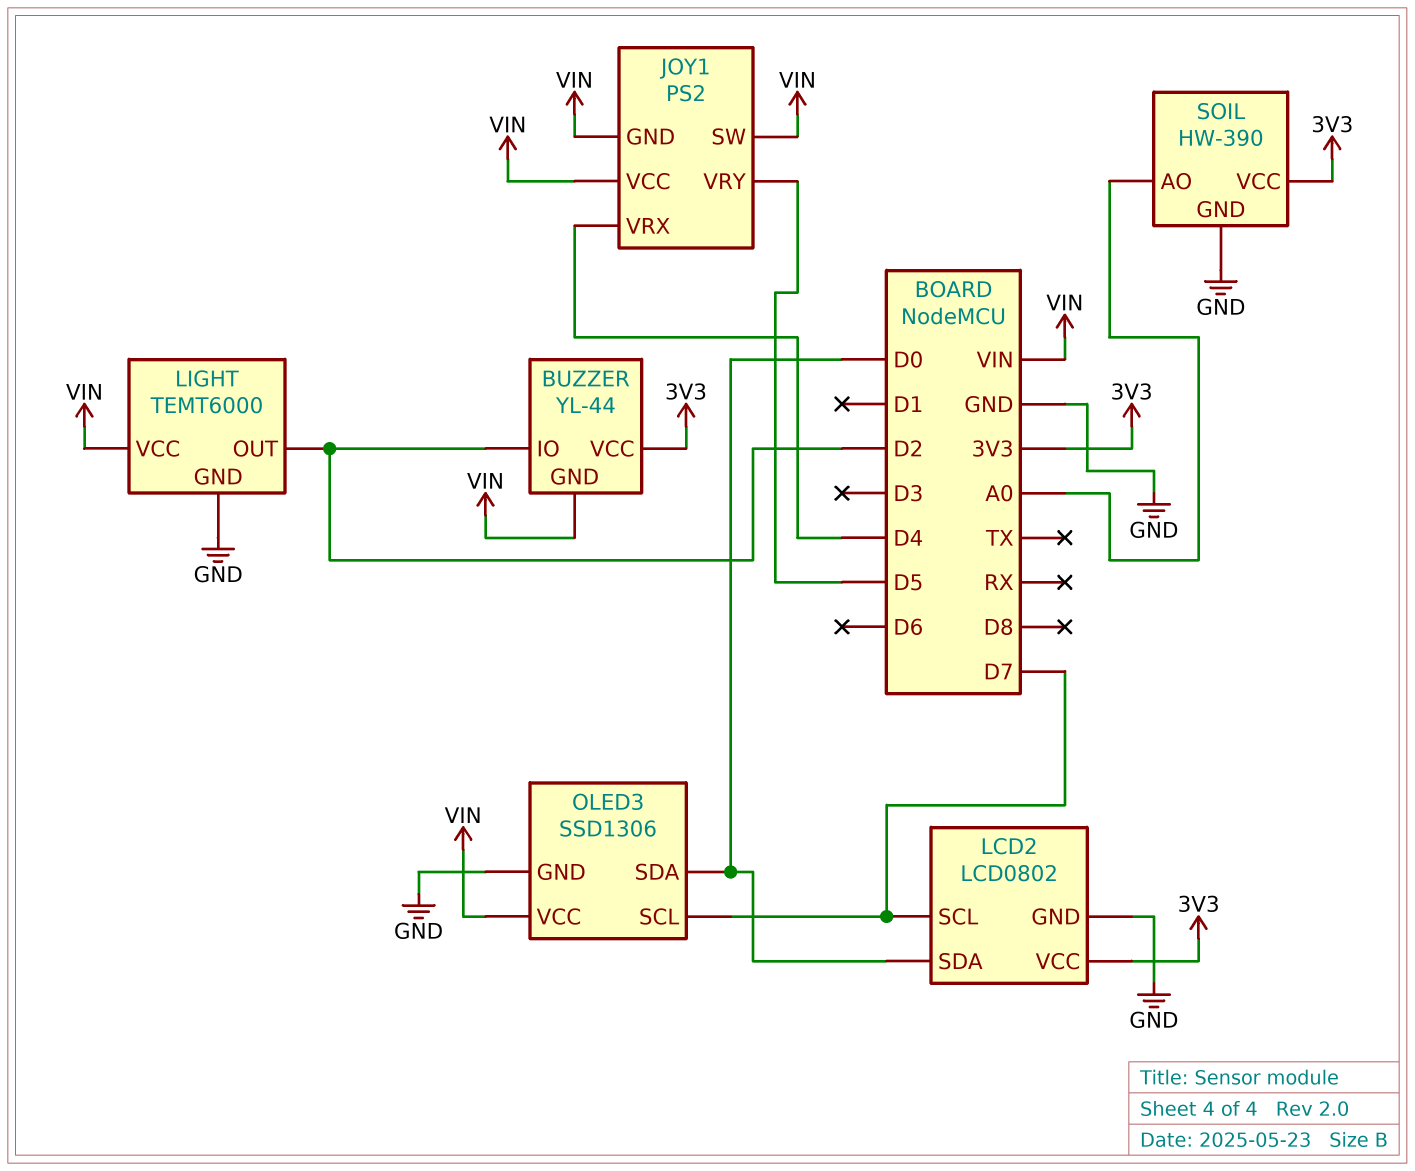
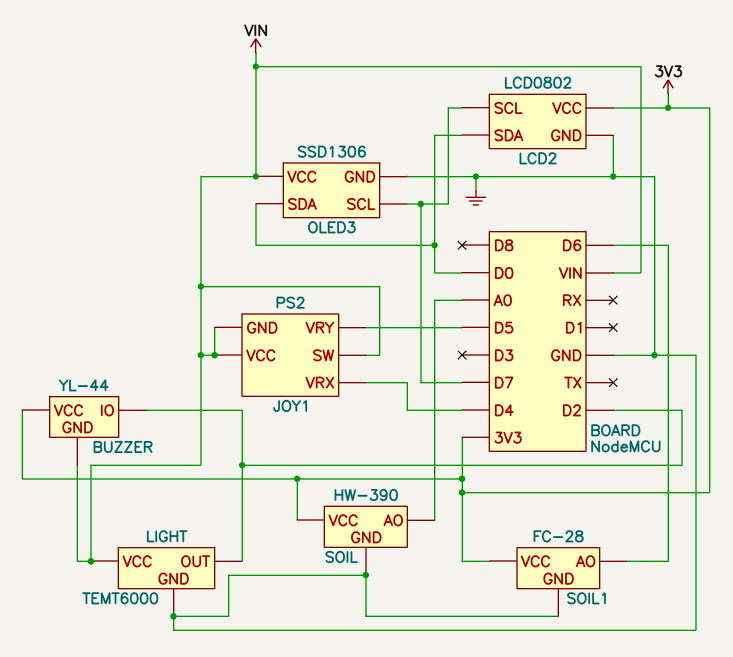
SOIL1: none -> FC-28
SOIL1 pin AO: none -> D6
SOIL1 pin GND: none -> GND
SOIL1 pin VCC: none -> 3V3

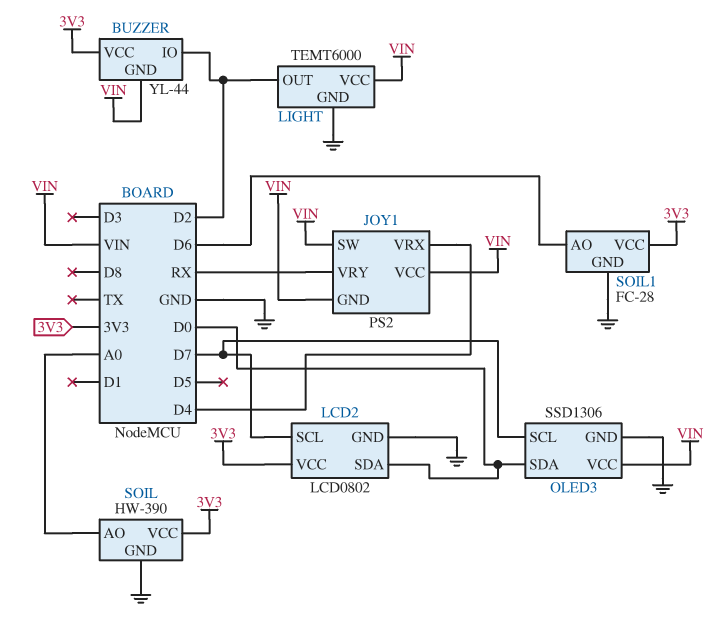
JOY1 pin VRY: D5 -> RX

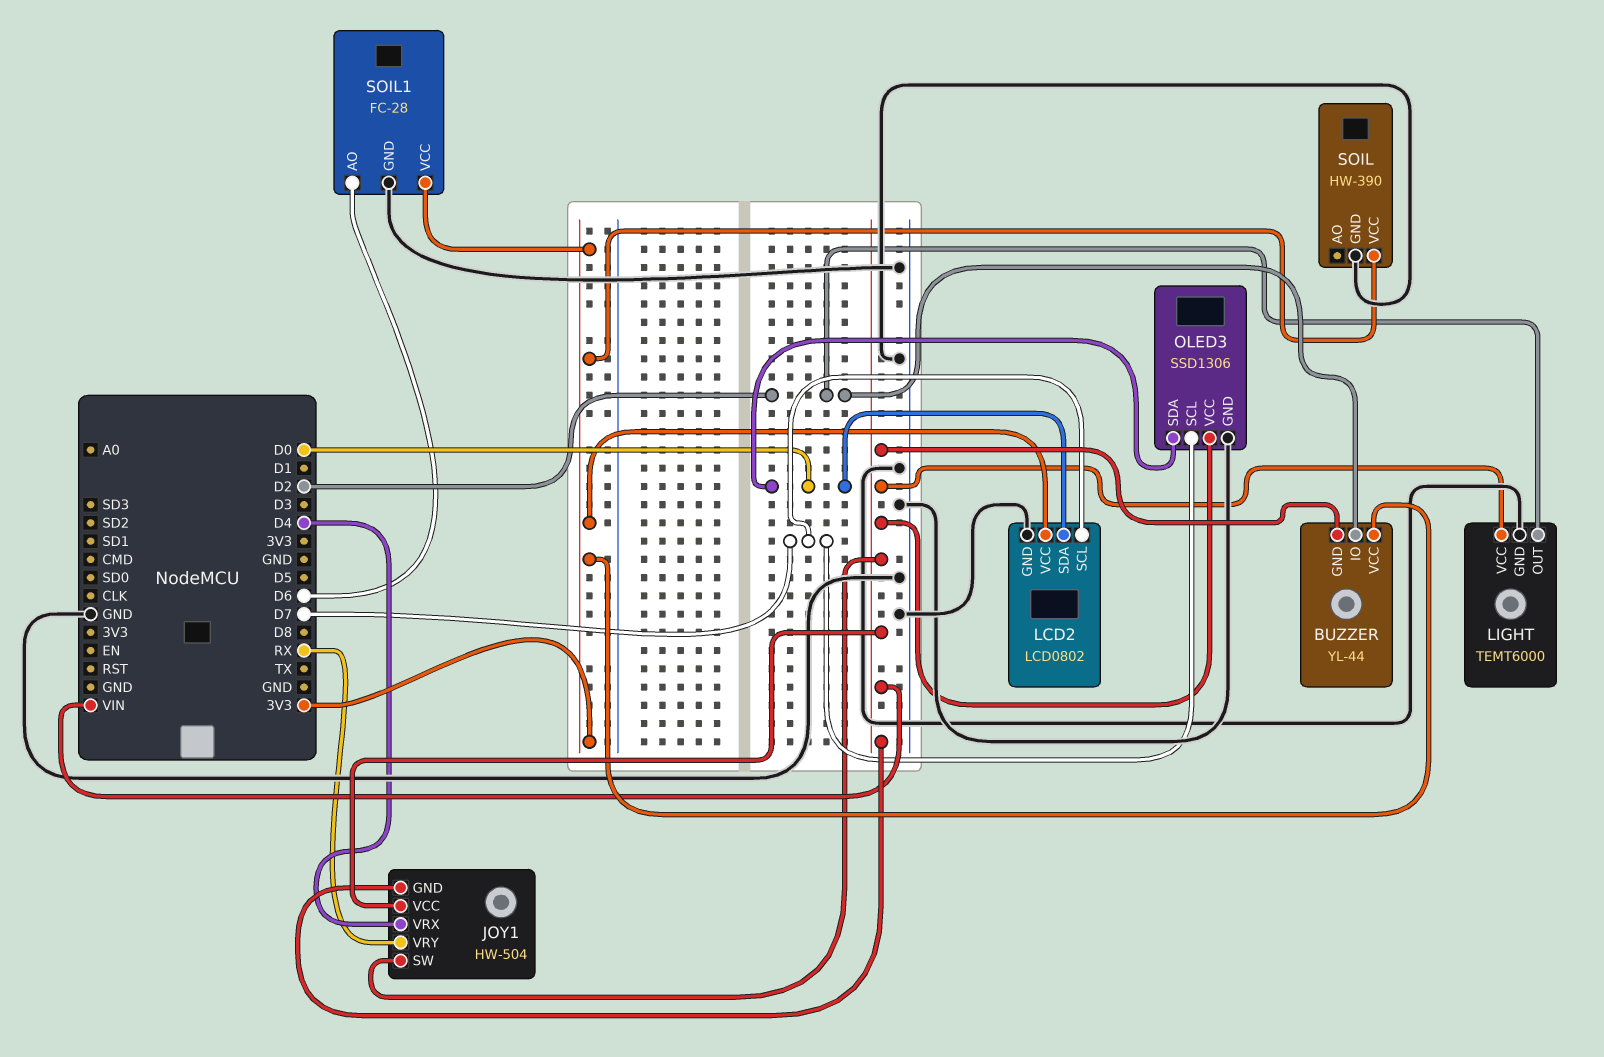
JOY1: PS2 -> HW-504
SOIL pin AO: A0 -> none

